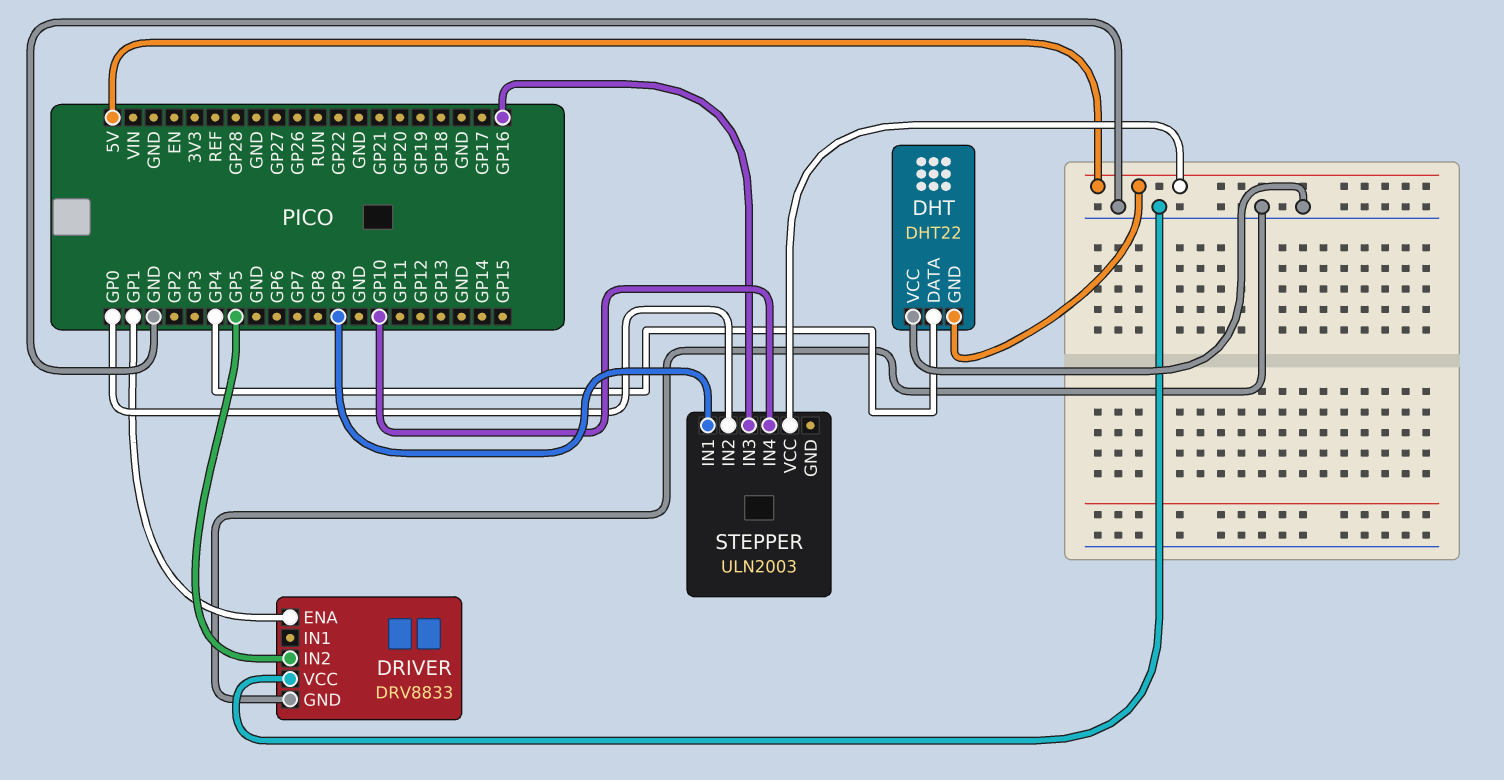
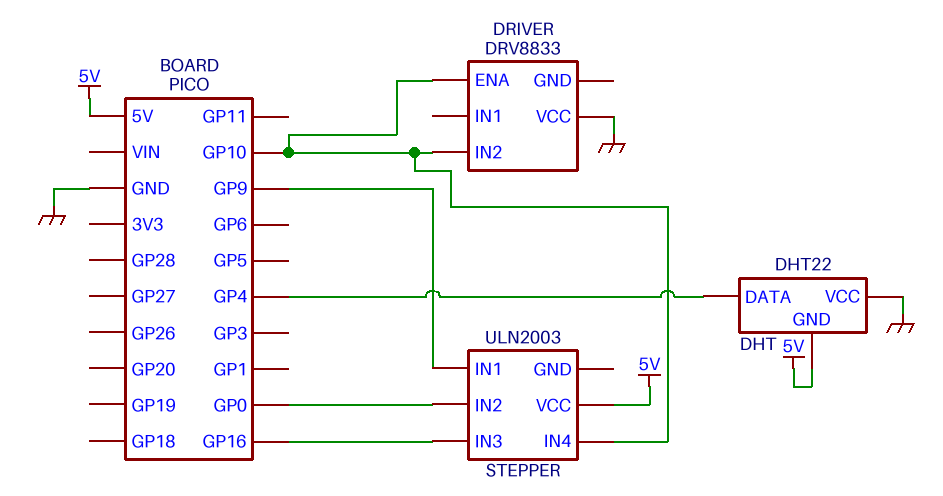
DRIVER pin ENA: GP1 -> GP10
DRIVER pin GND: GND -> none
DRIVER pin IN2: GP5 -> GP10

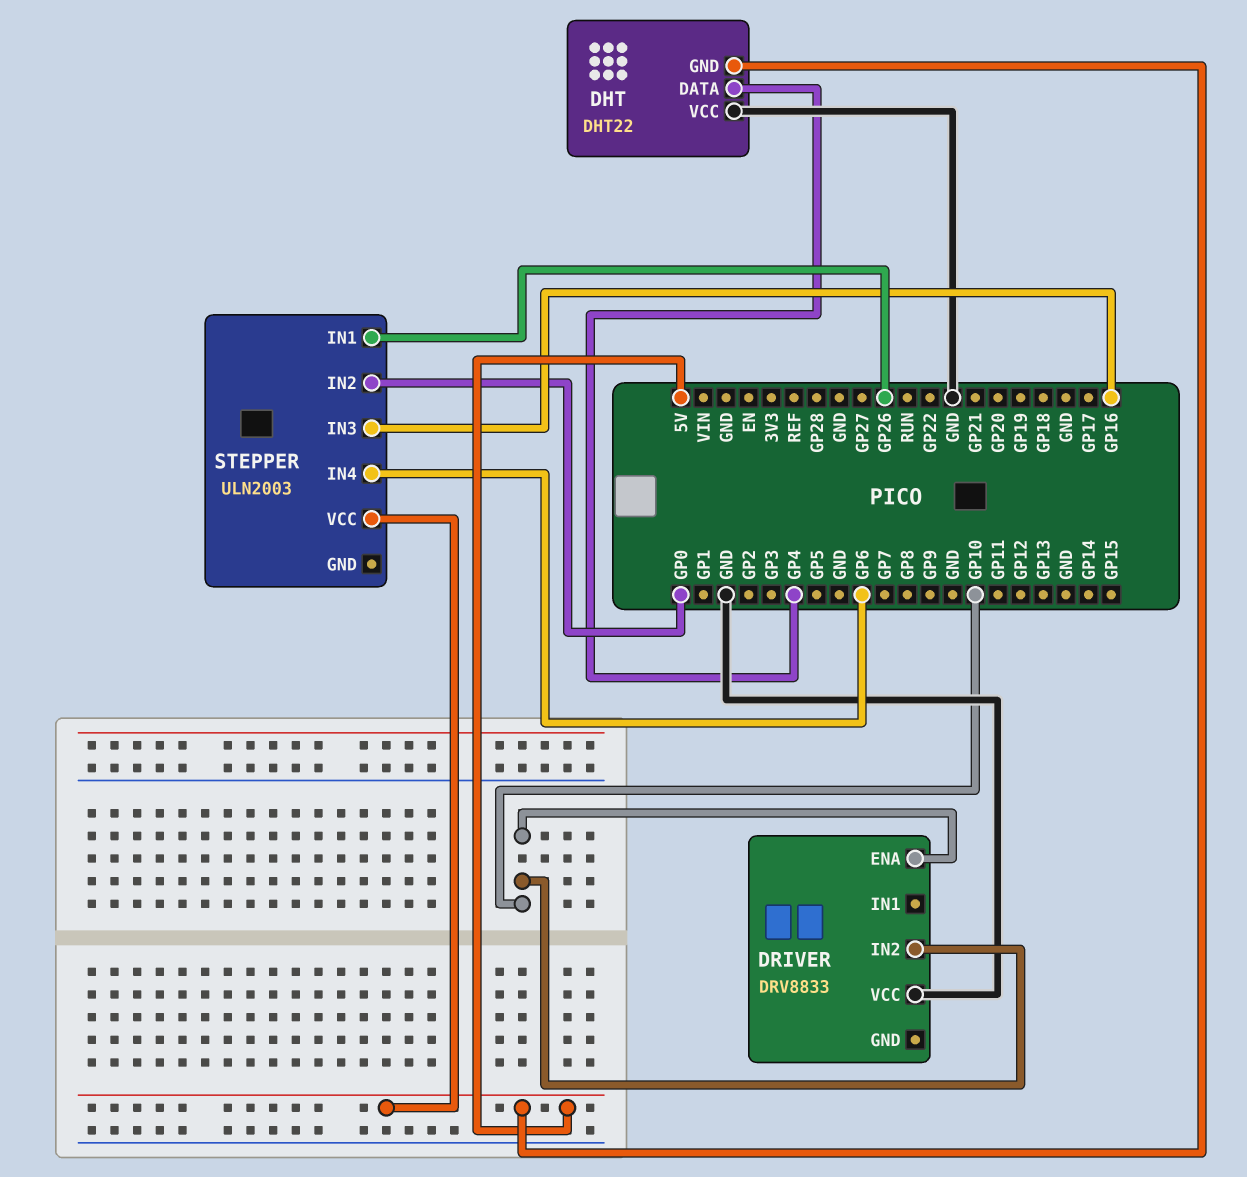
STEPPER pin IN1: GP9 -> GP26
STEPPER pin IN4: GP10 -> GP6

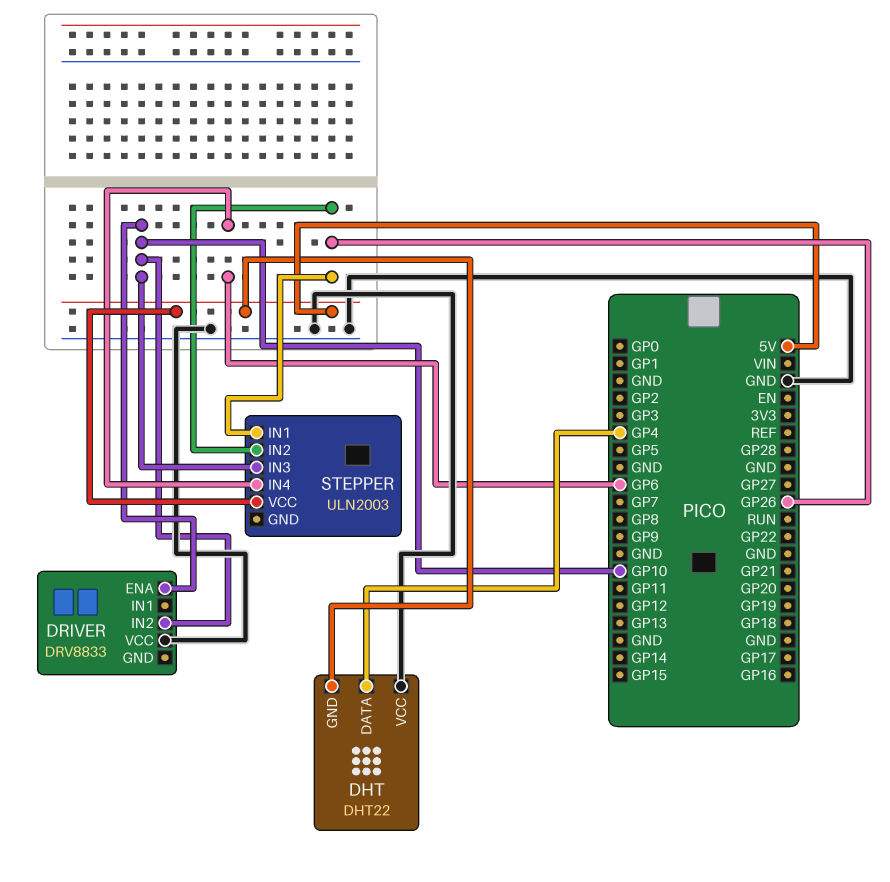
STEPPER pin IN2: GP0 -> GP26
STEPPER pin IN3: GP16 -> GP10

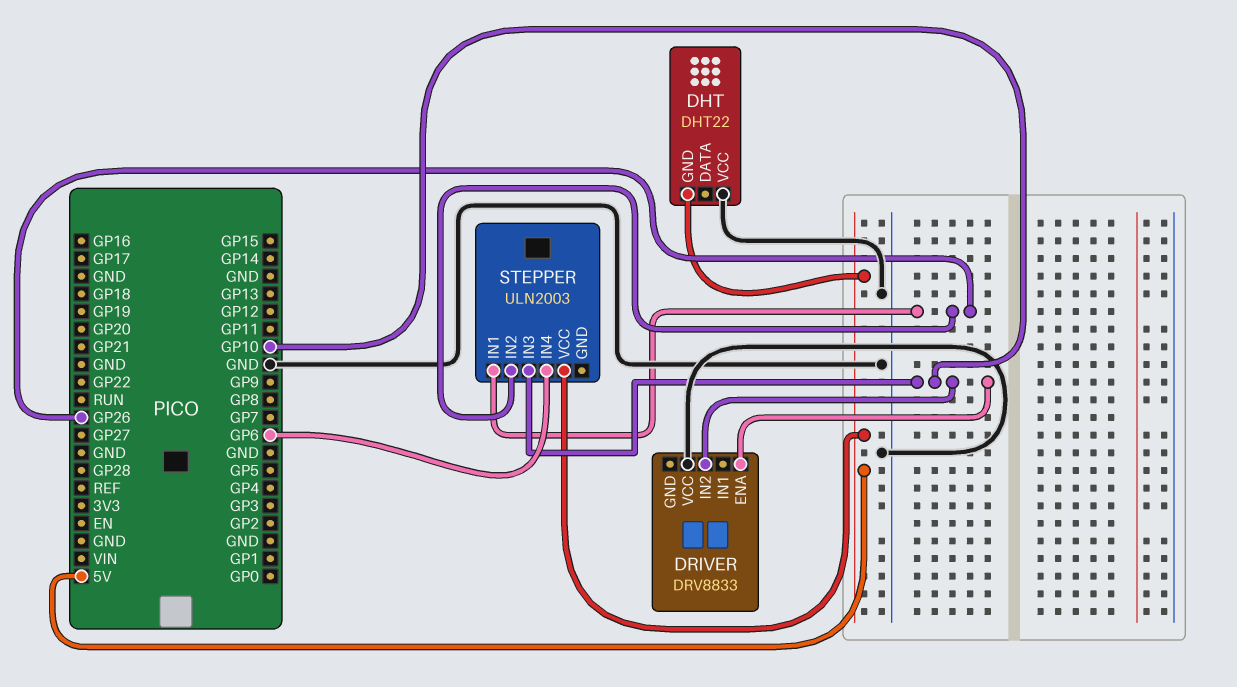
DHT pin DATA: GP4 -> none

